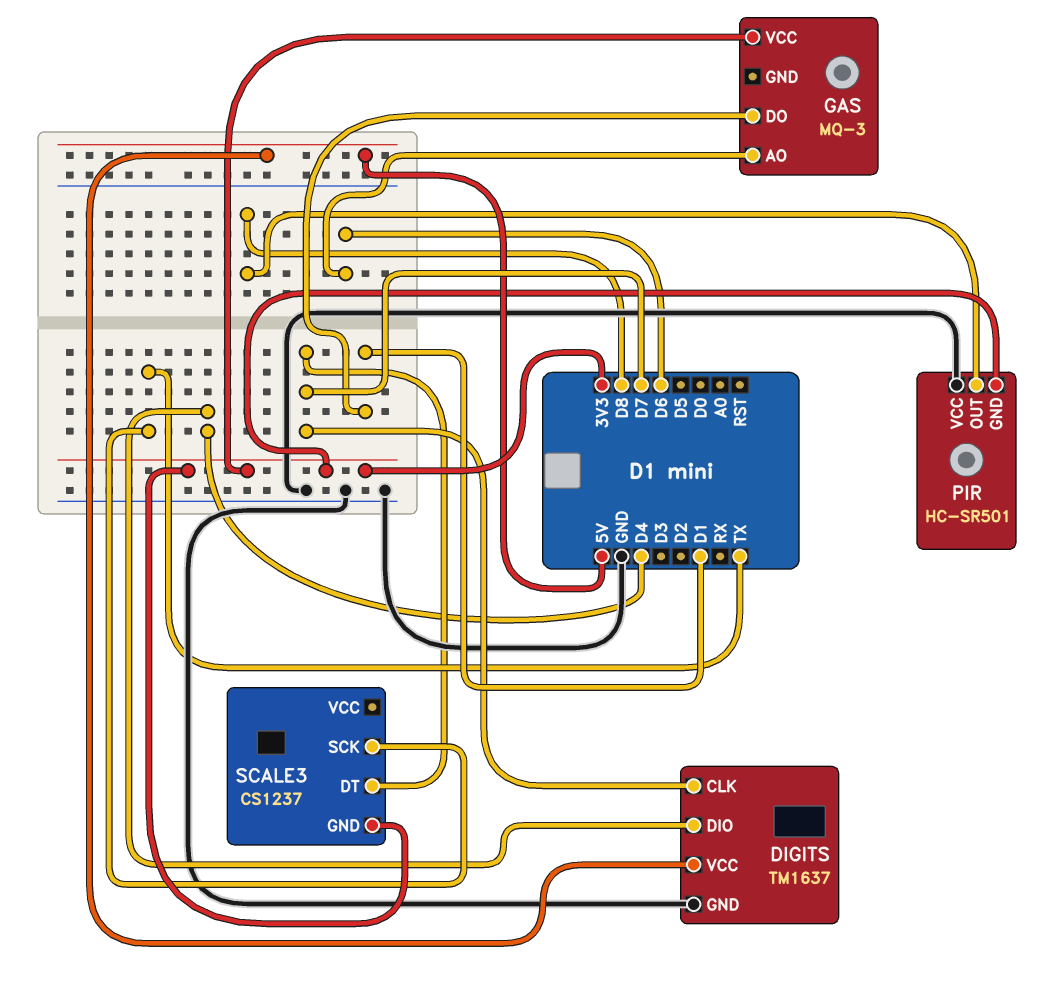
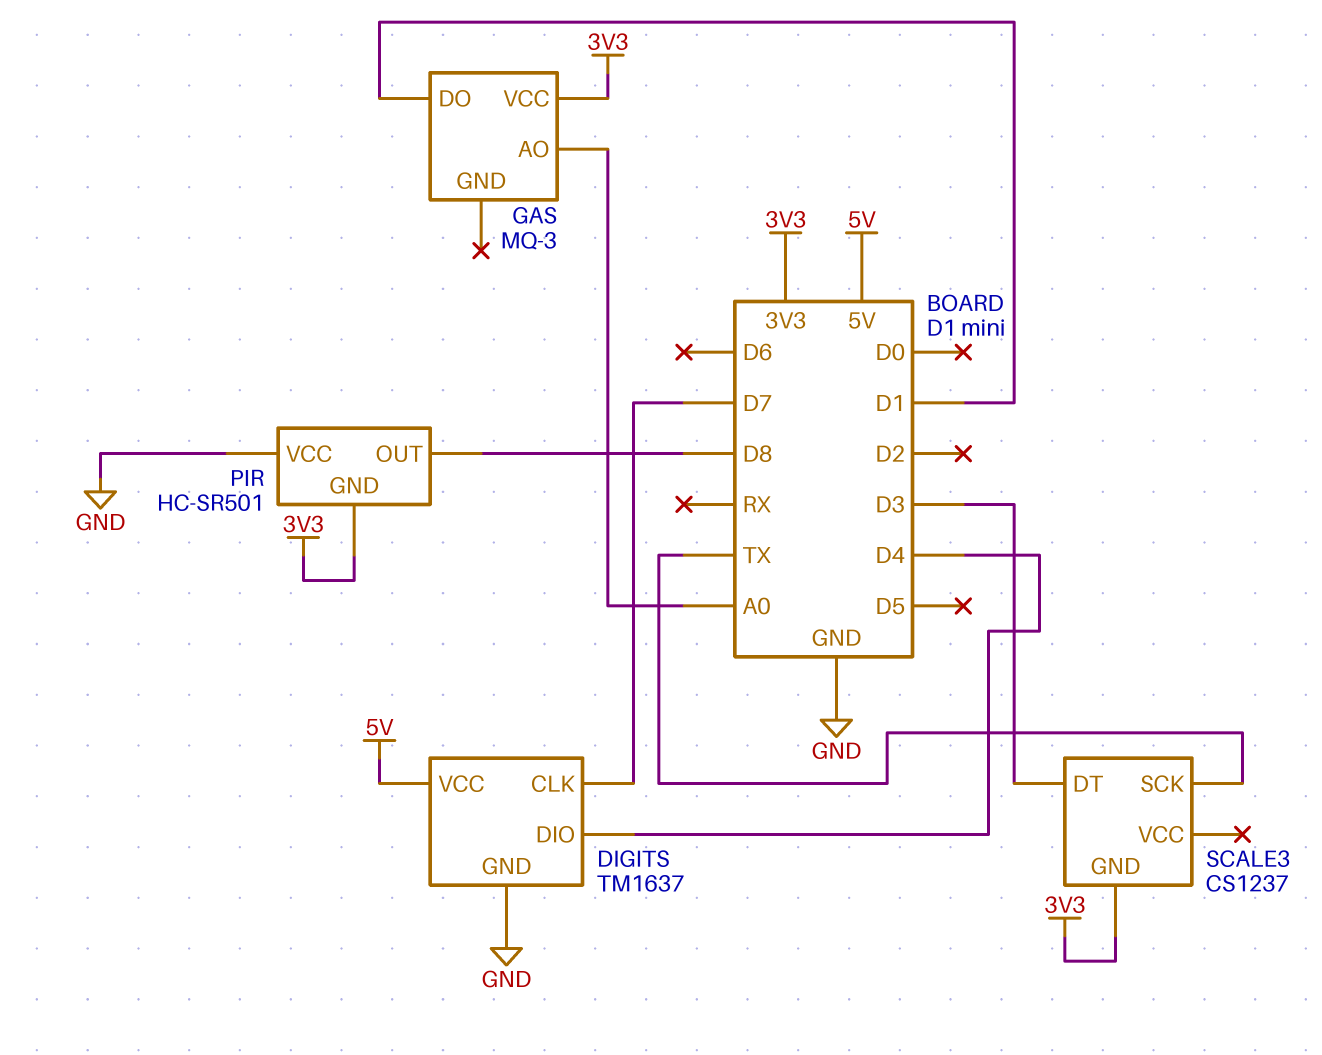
GAS pin AO: D6 -> A0
SCALE3 pin DT: D7 -> D3

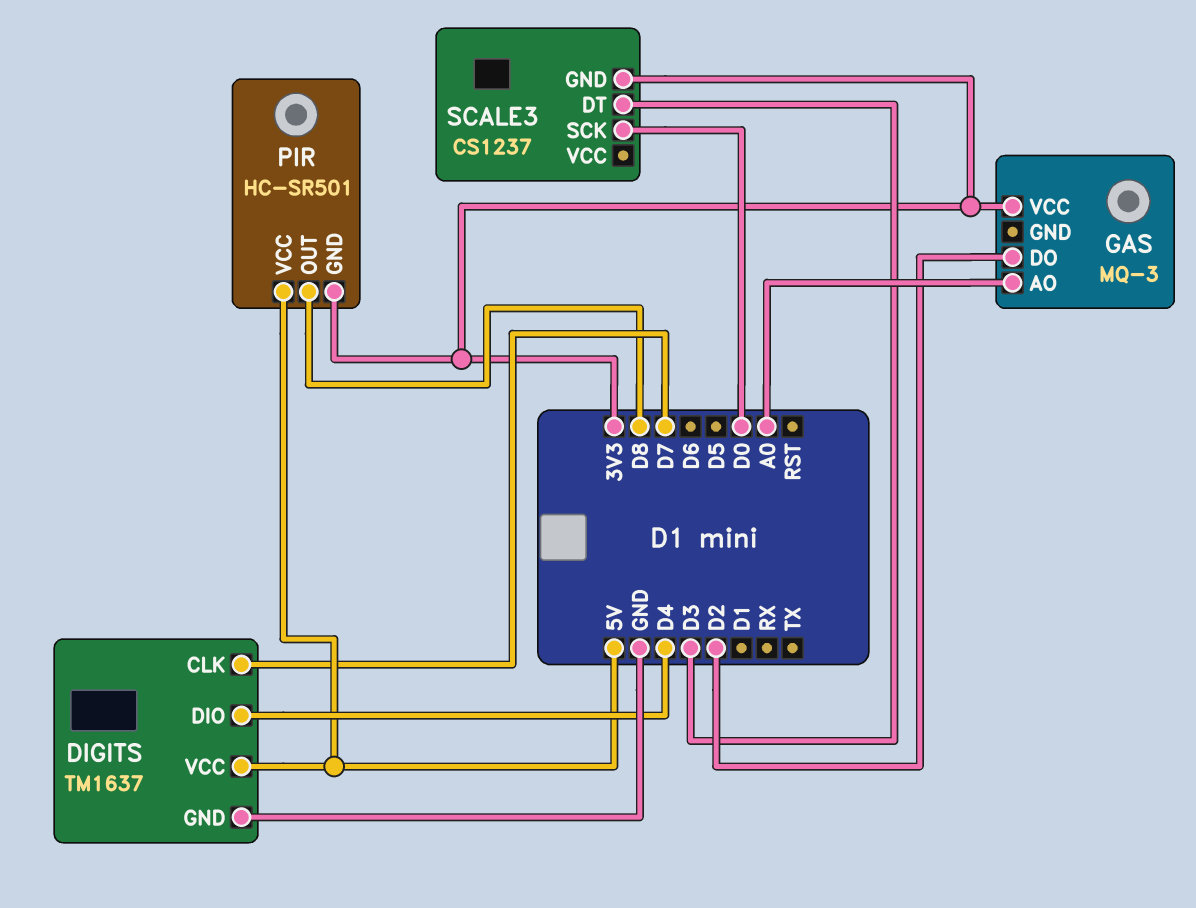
GAS pin DO: D1 -> D2
PIR pin VCC: GND -> 5V
SCALE3 pin SCK: TX -> D0

